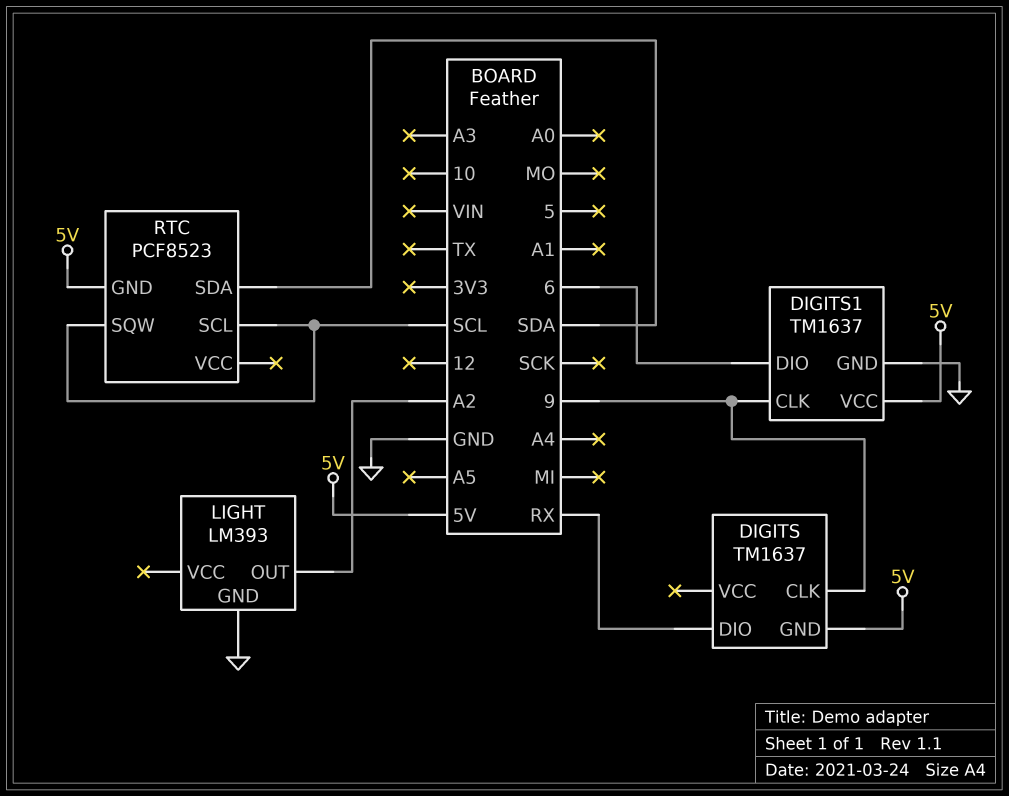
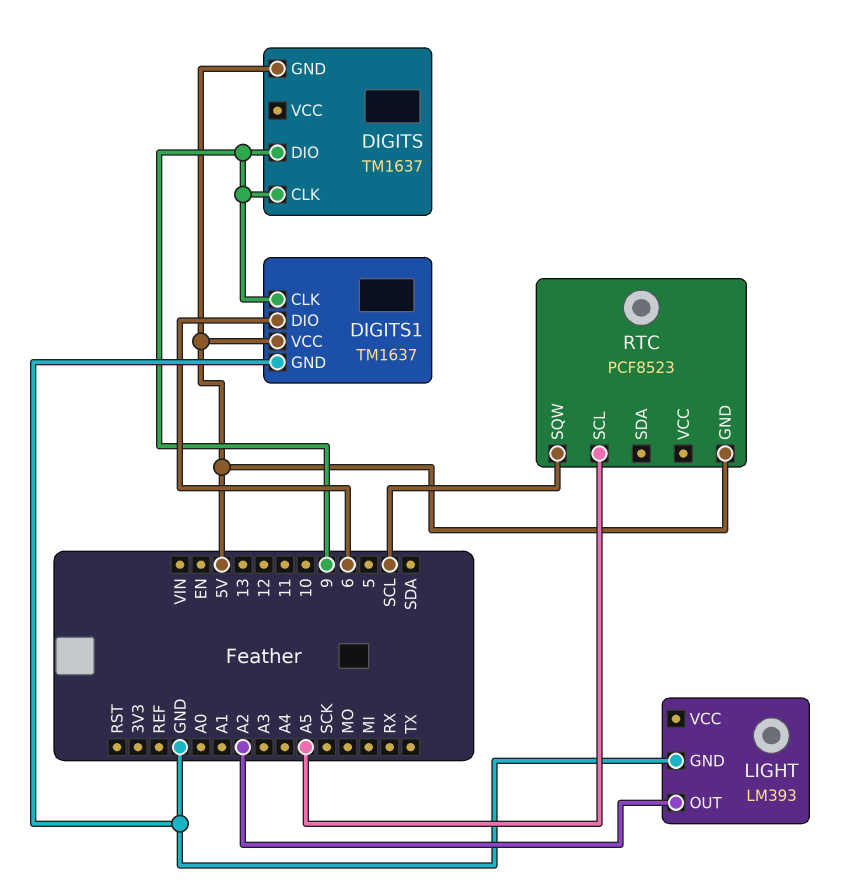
DIGITS pin DIO: RX -> 9
RTC pin SCL: SCL -> A5
RTC pin SDA: SDA -> none

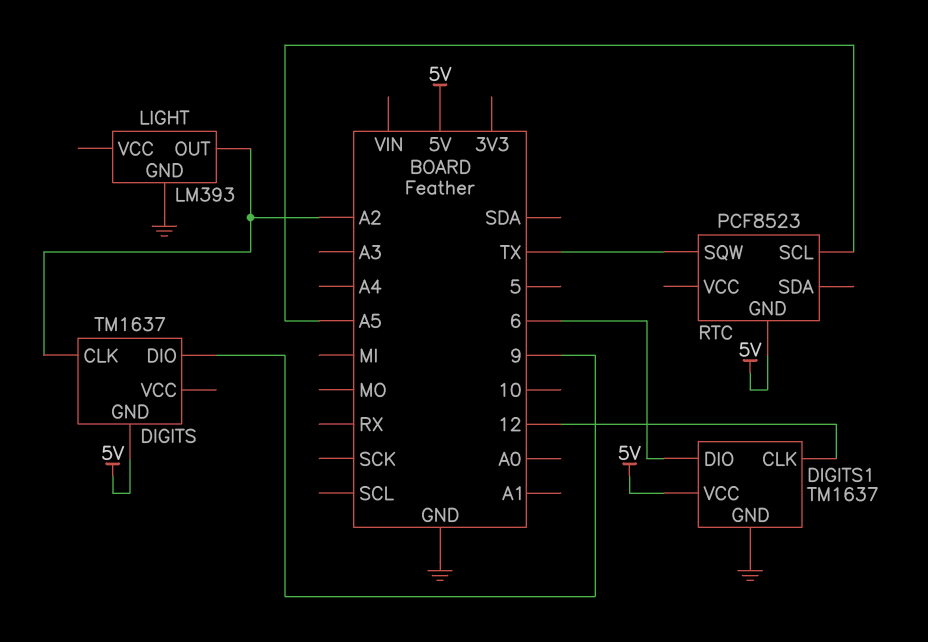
DIGITS pin CLK: 9 -> A2
DIGITS1 pin CLK: 9 -> 12
RTC pin SQW: SCL -> TX

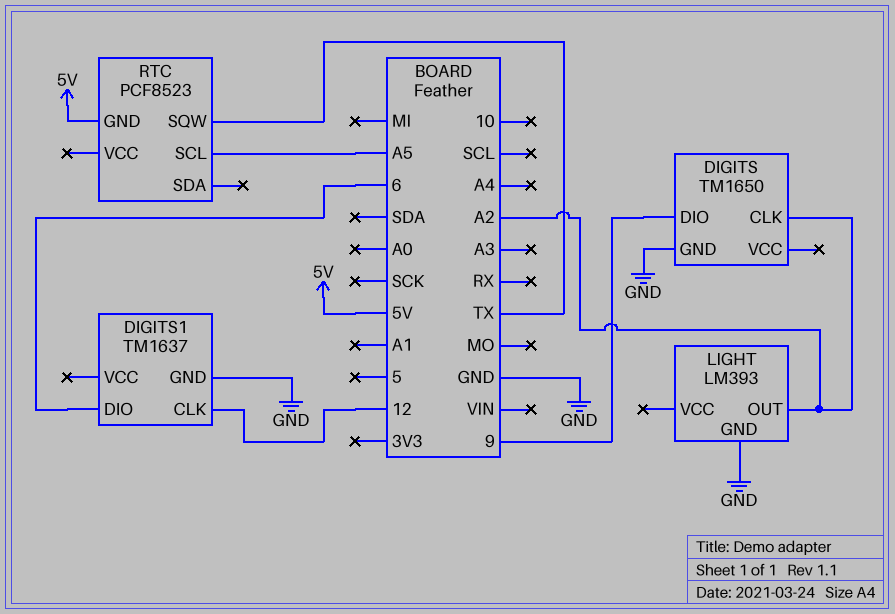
DIGITS: TM1637 -> TM1650
DIGITS pin GND: 5V -> GND
DIGITS1 pin VCC: 5V -> none

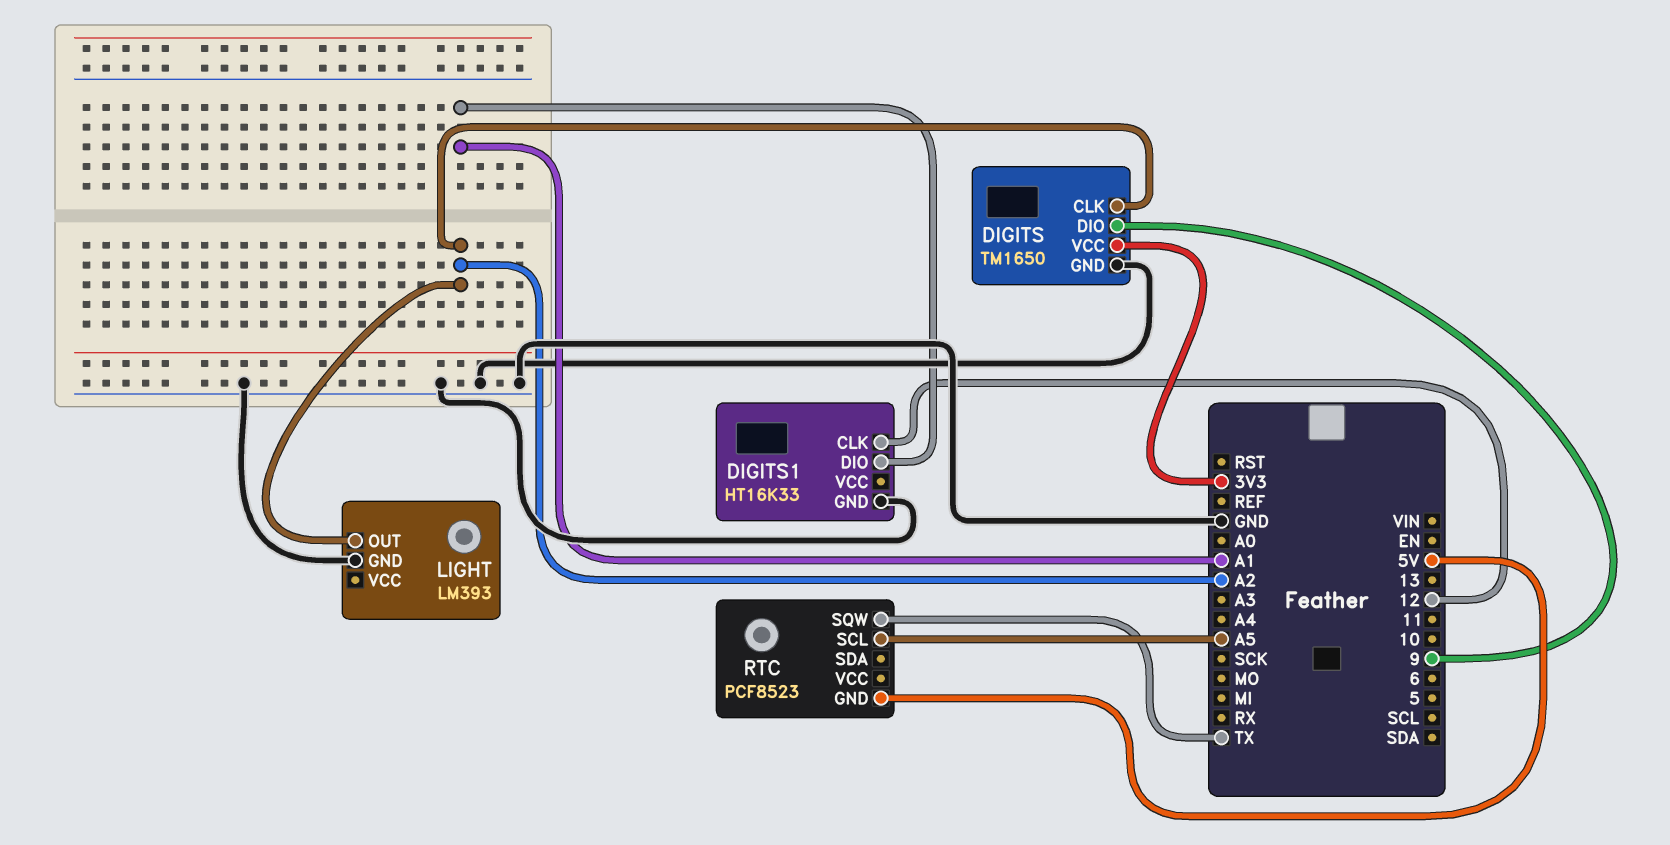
DIGITS pin VCC: none -> 3V3
DIGITS1: TM1637 -> HT16K33
DIGITS1 pin DIO: 6 -> A1

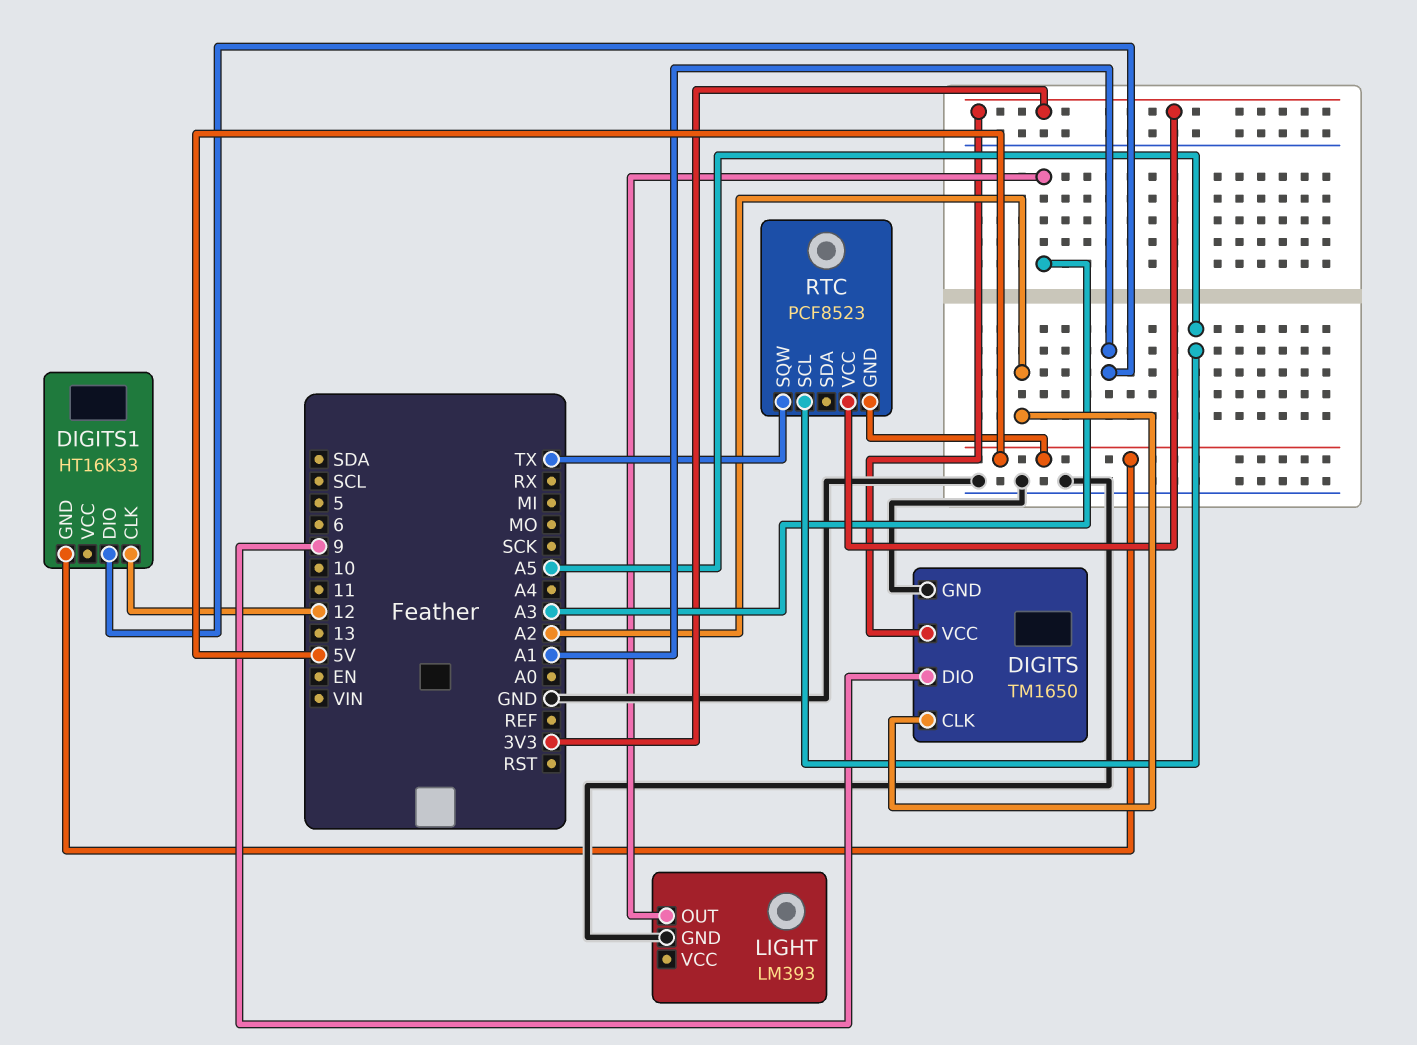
DIGITS1 pin GND: GND -> 5V
LIGHT pin OUT: A2 -> A3
RTC pin VCC: none -> 3V3

